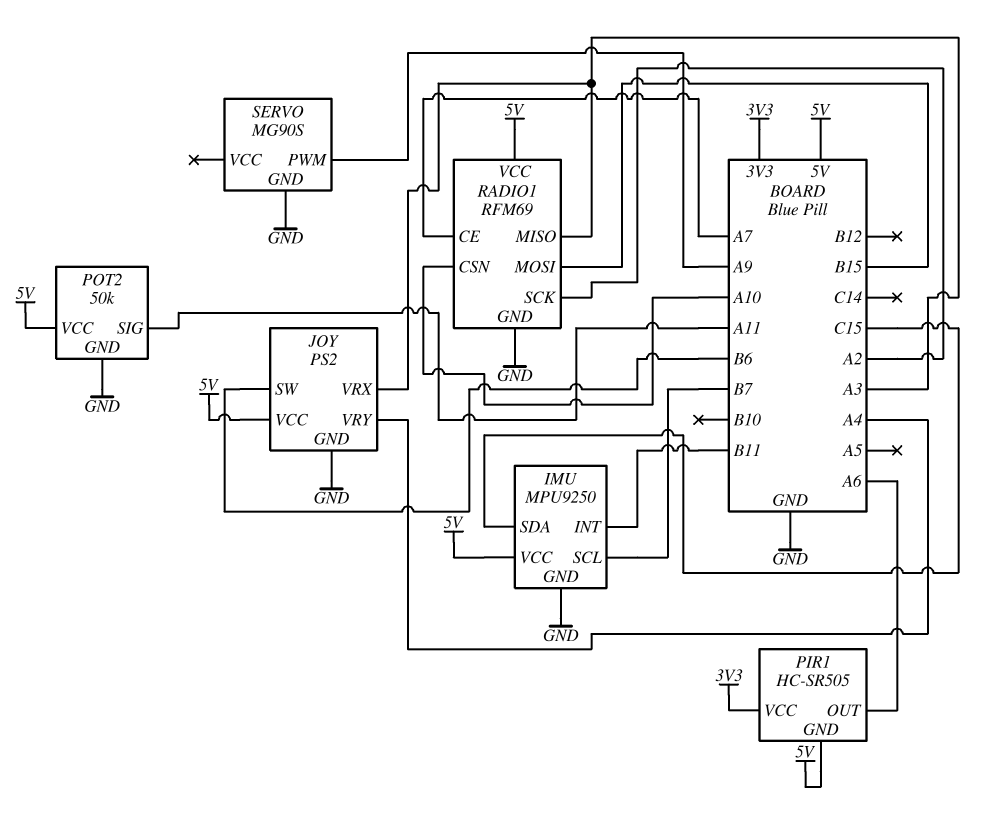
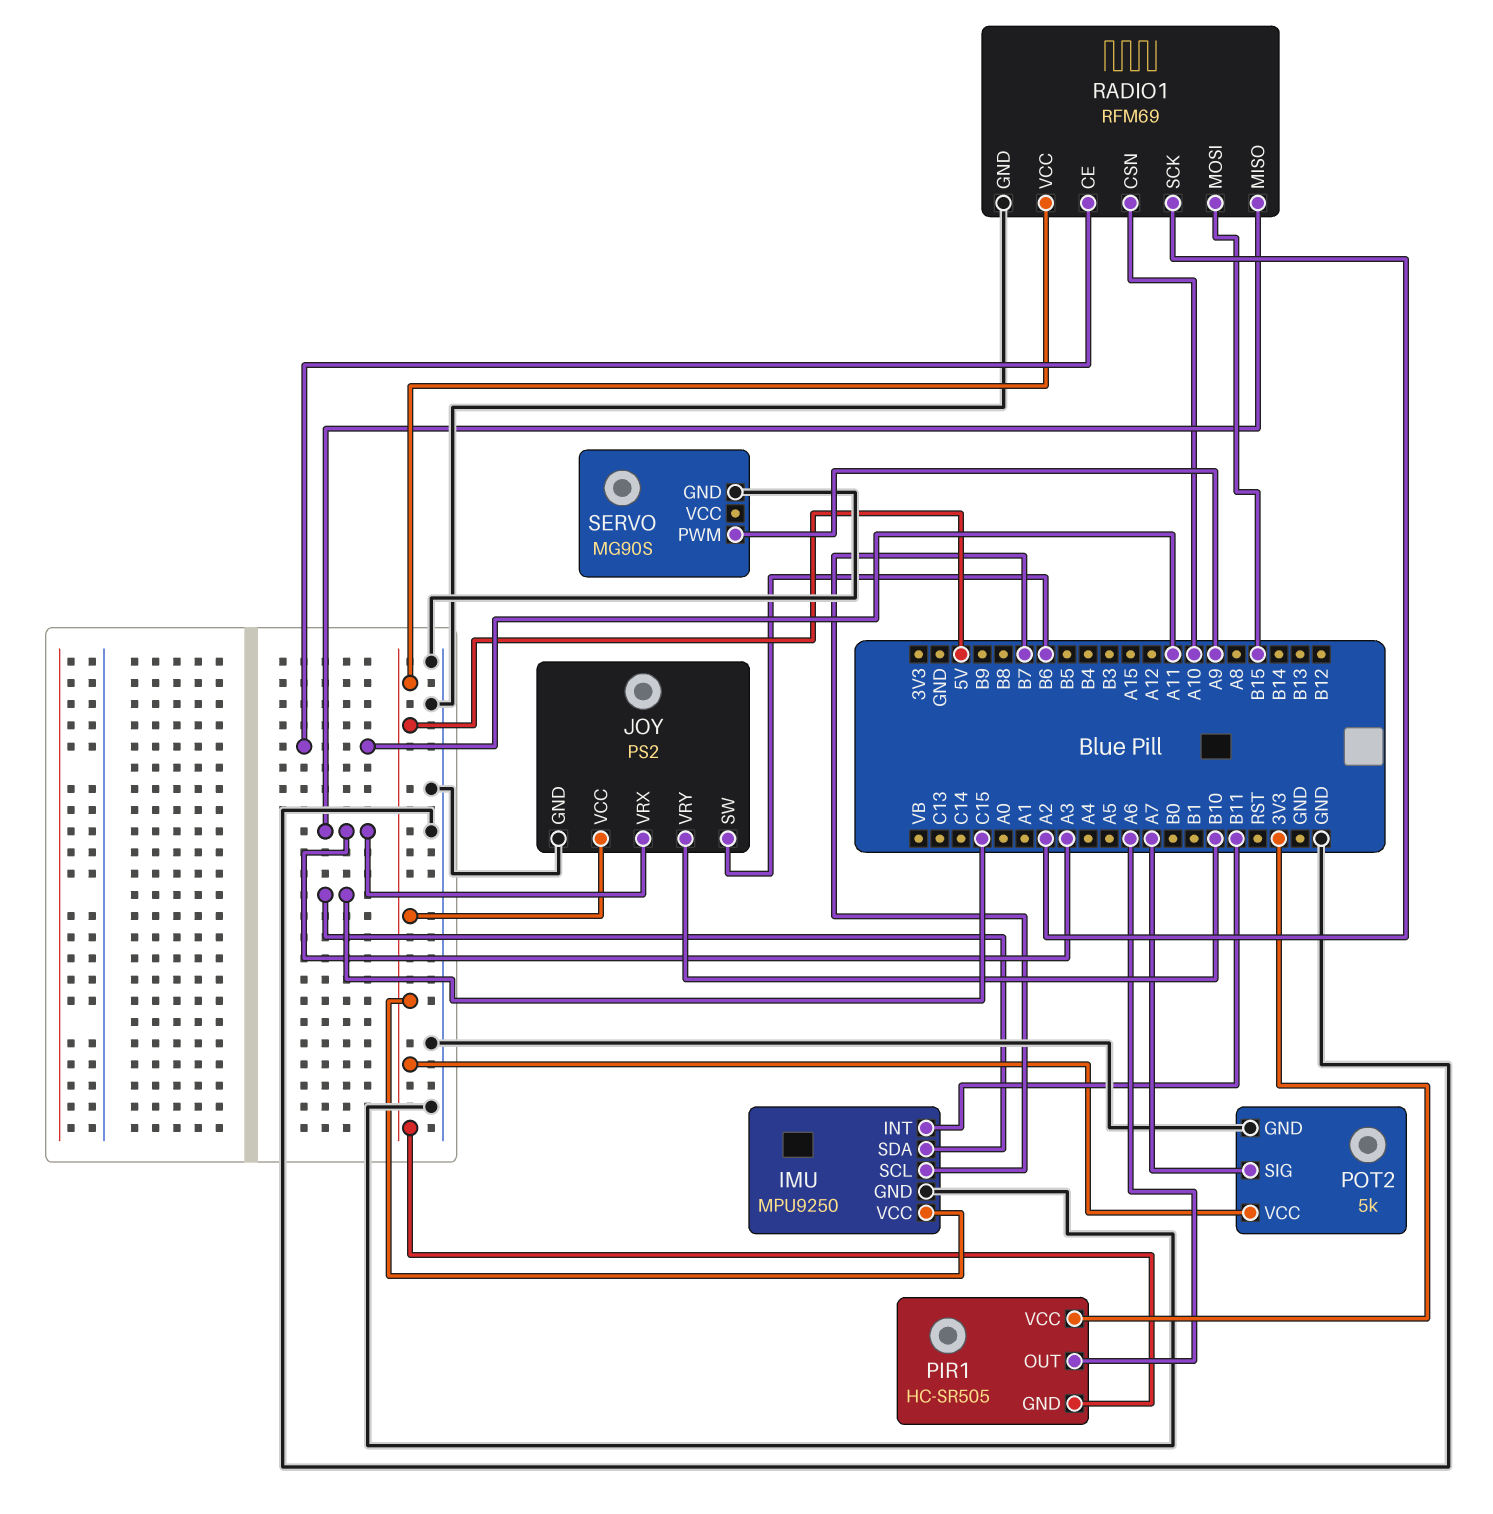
JOY pin VRY: A4 -> B10
POT2: 50k -> 5k
POT2 pin SIG: A11 -> A7
RADIO1 pin CE: A7 -> A11

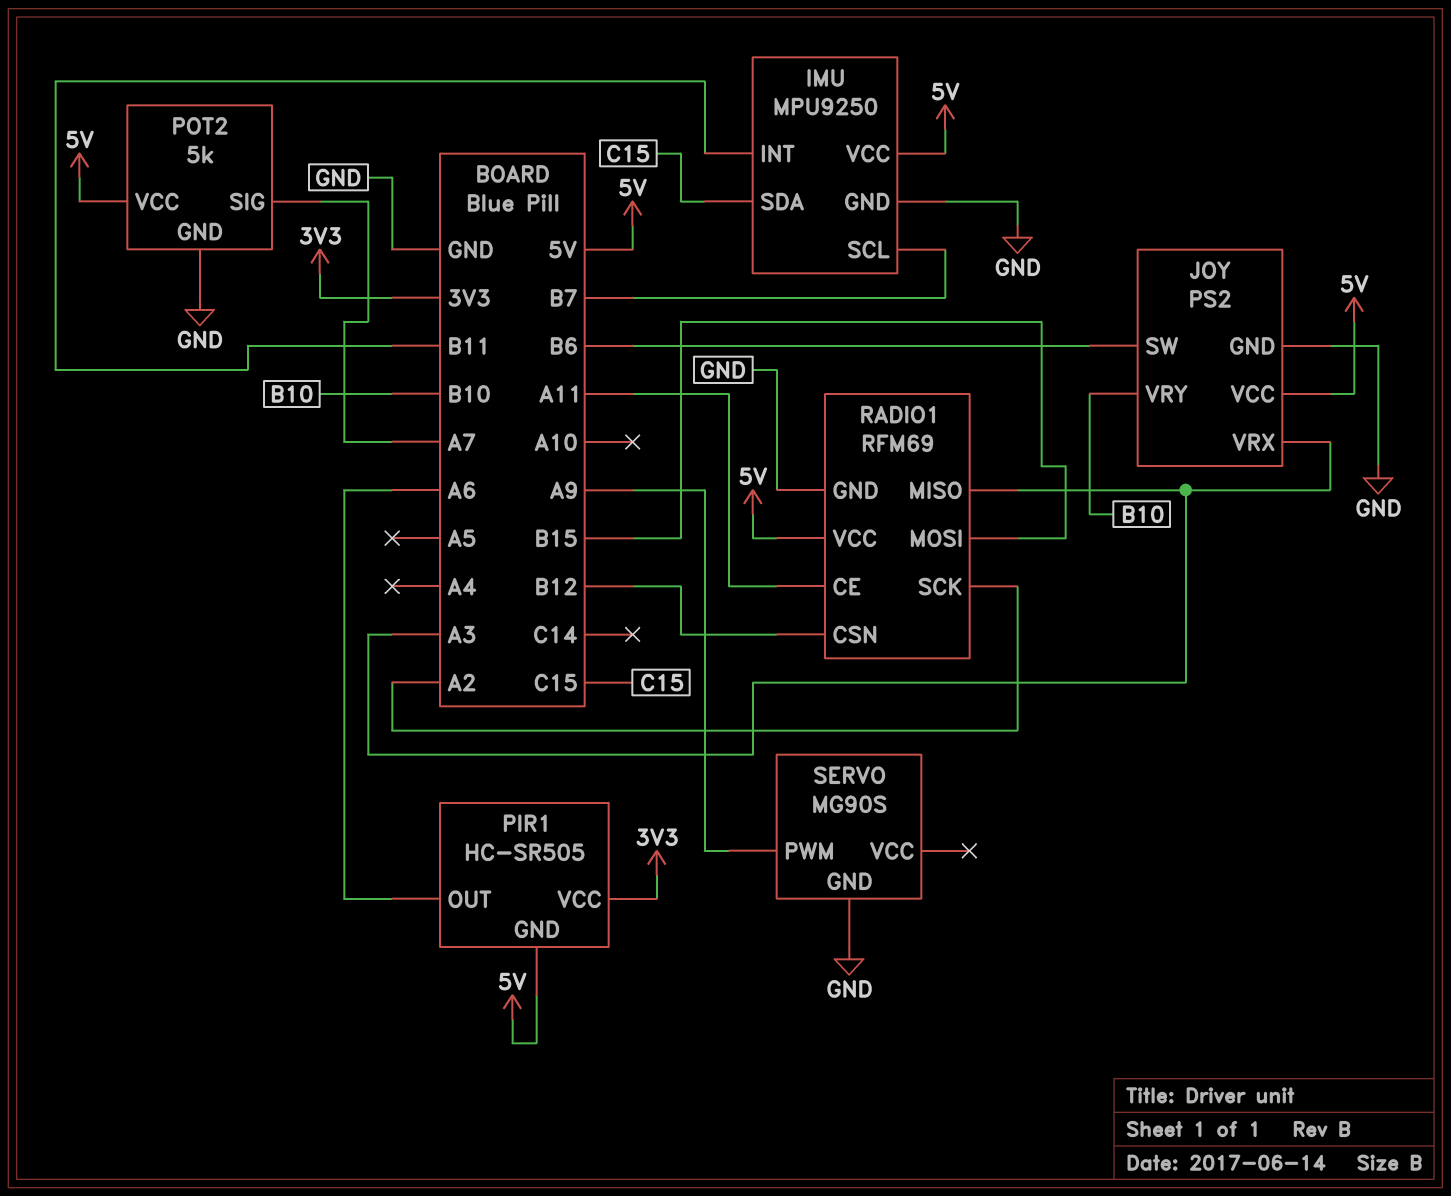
RADIO1 pin CSN: A10 -> B12

